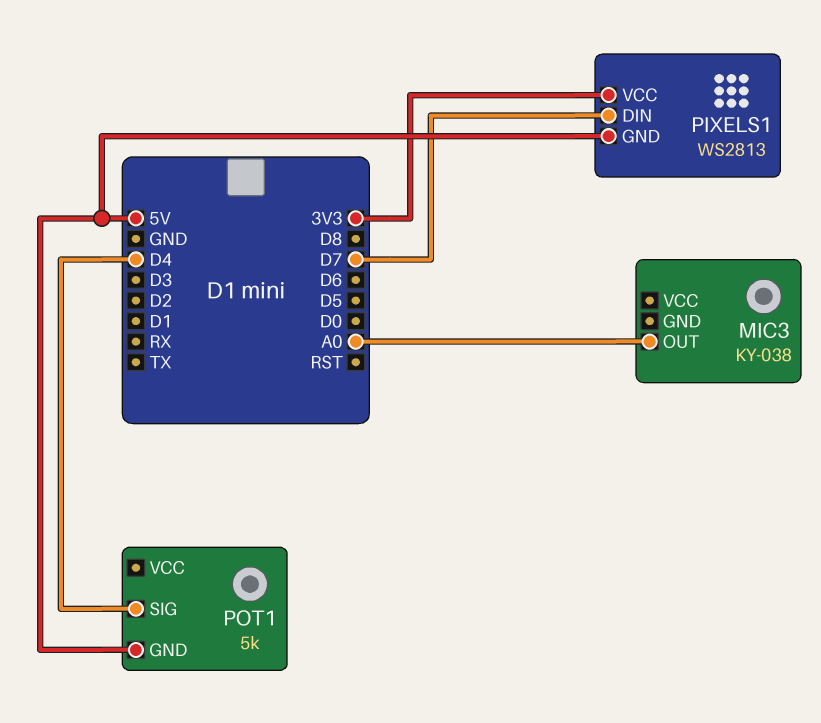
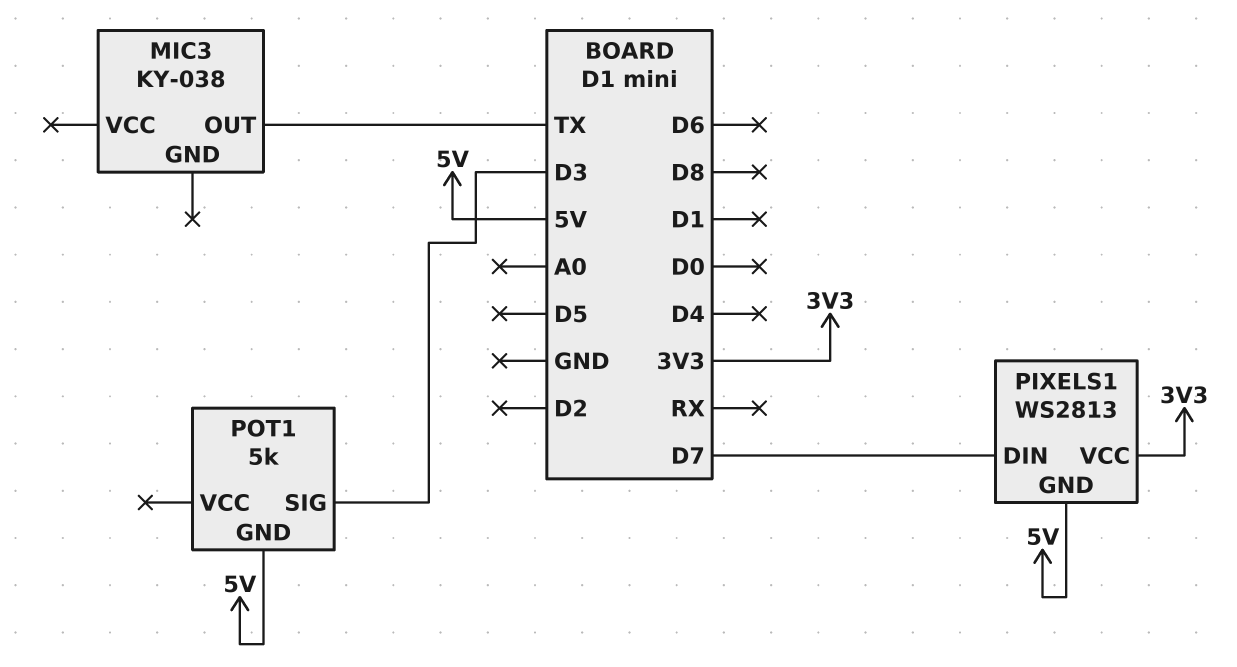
MIC3 pin OUT: A0 -> TX
POT1 pin SIG: D4 -> D3

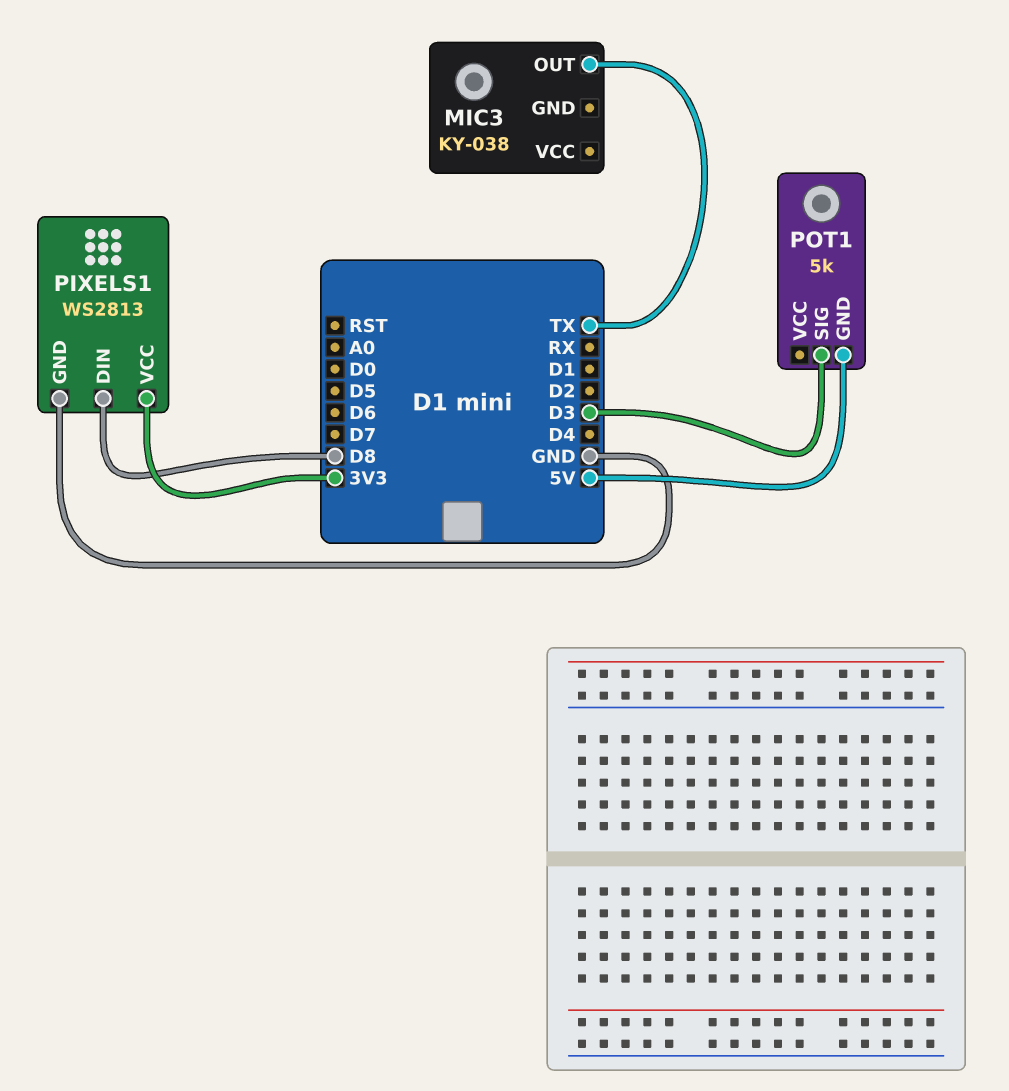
PIXELS1 pin DIN: D7 -> D8
PIXELS1 pin GND: 5V -> GND

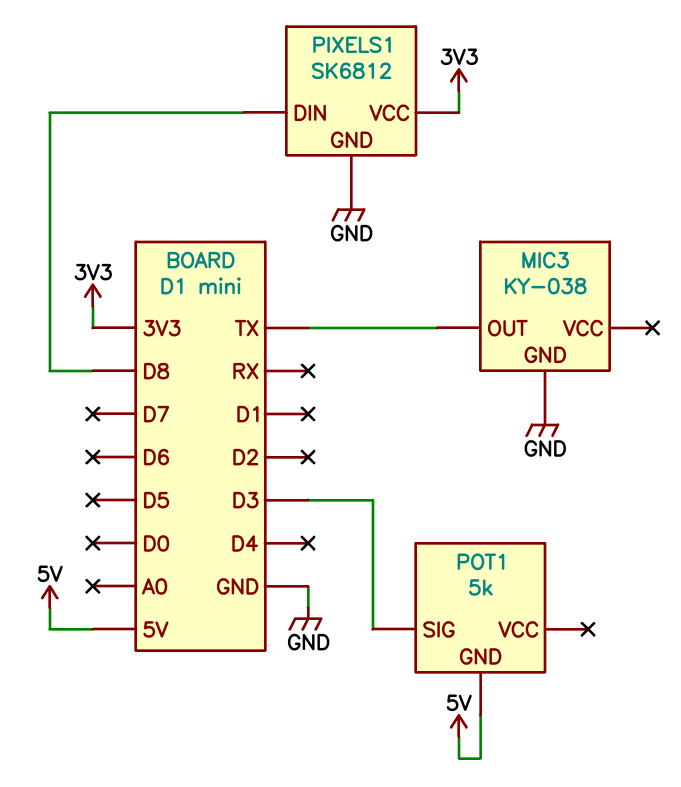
MIC3 pin GND: none -> GND
PIXELS1: WS2813 -> SK6812

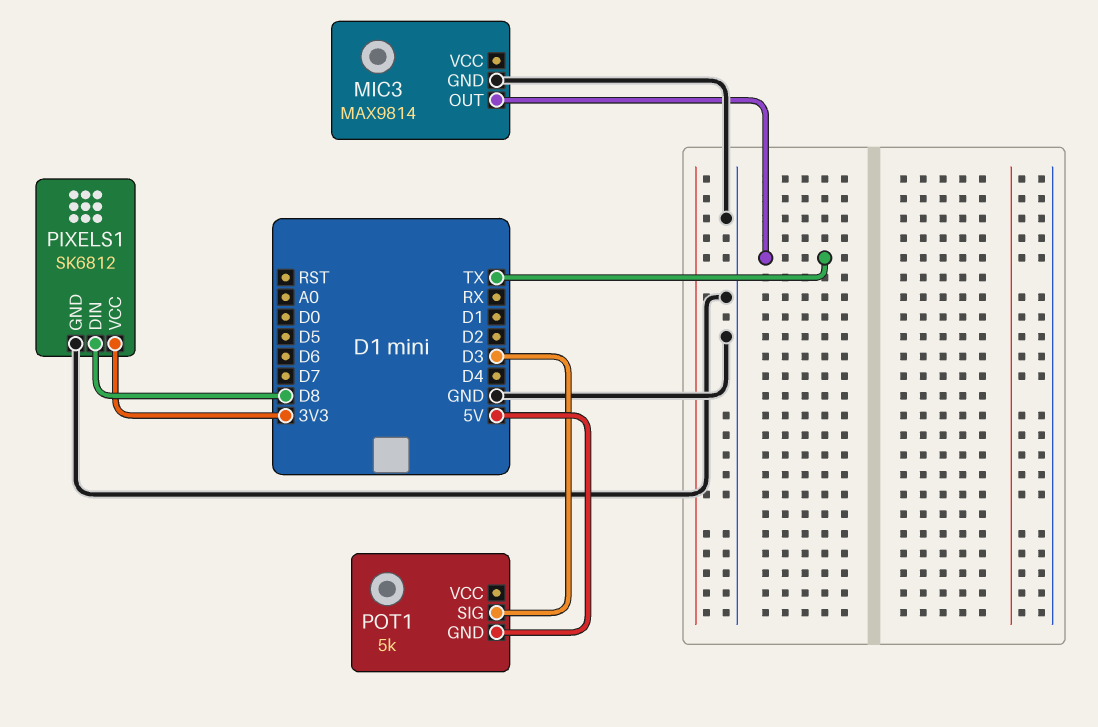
MIC3: KY-038 -> MAX9814

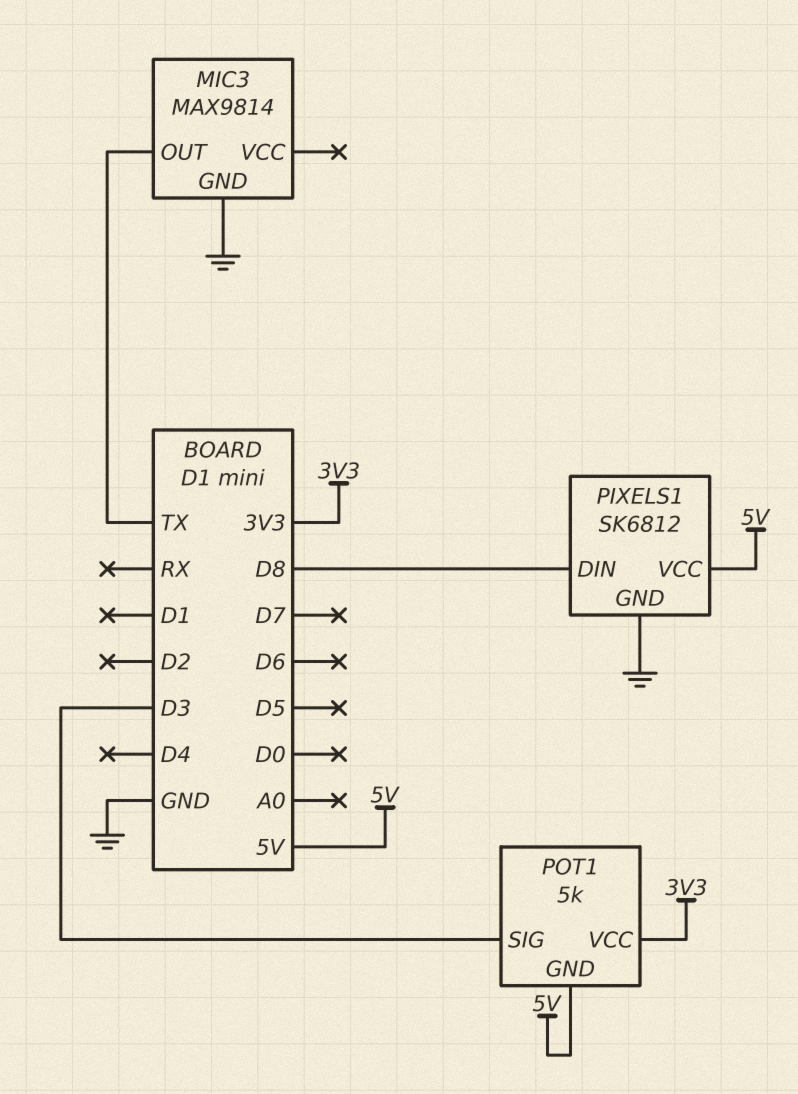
PIXELS1 pin VCC: 3V3 -> 5V
POT1 pin VCC: none -> 3V3

